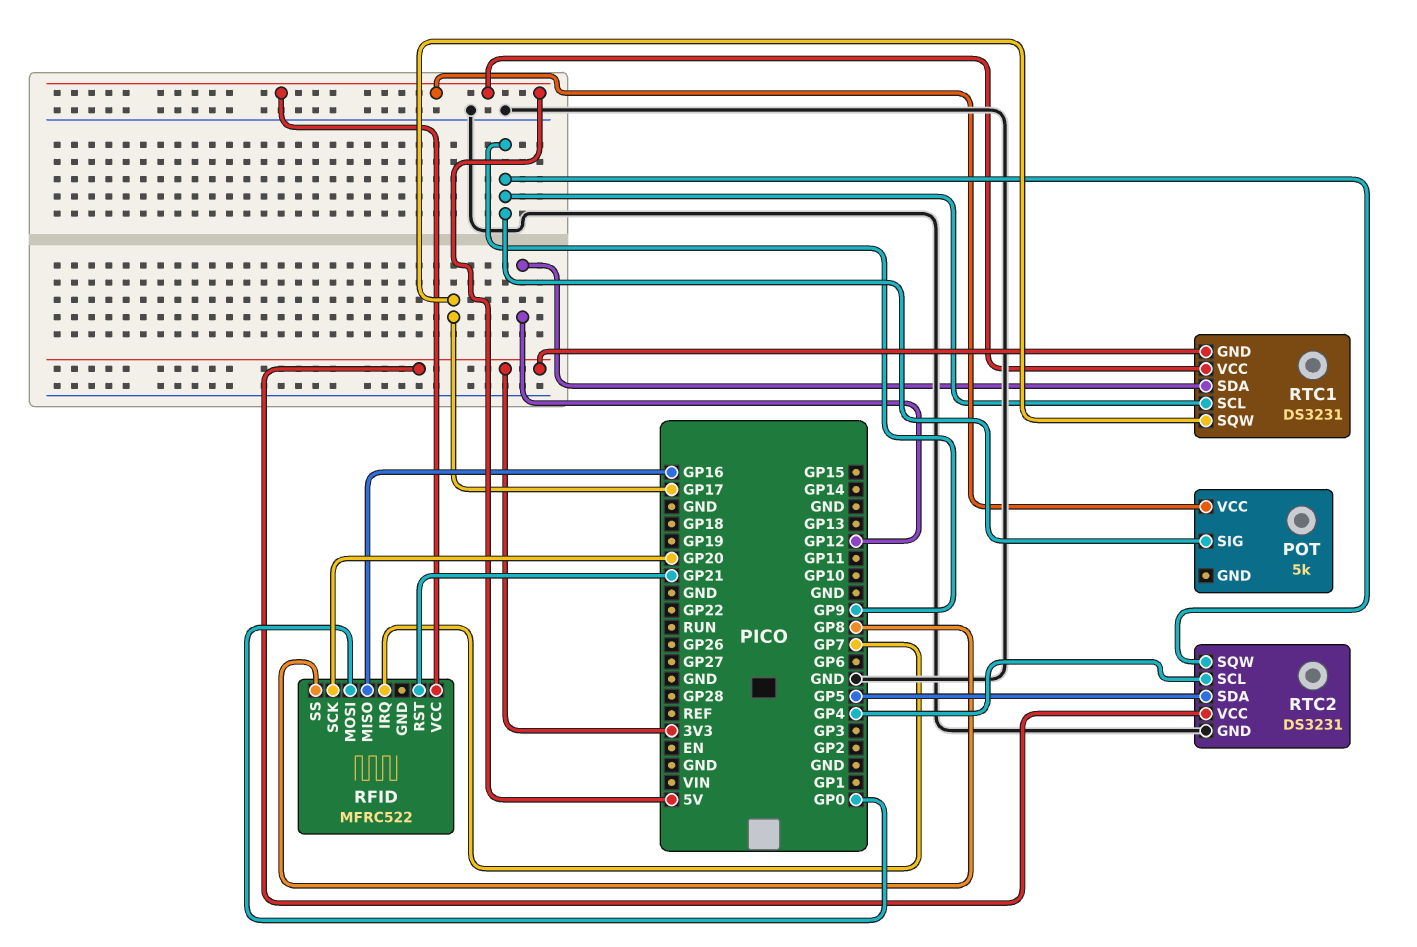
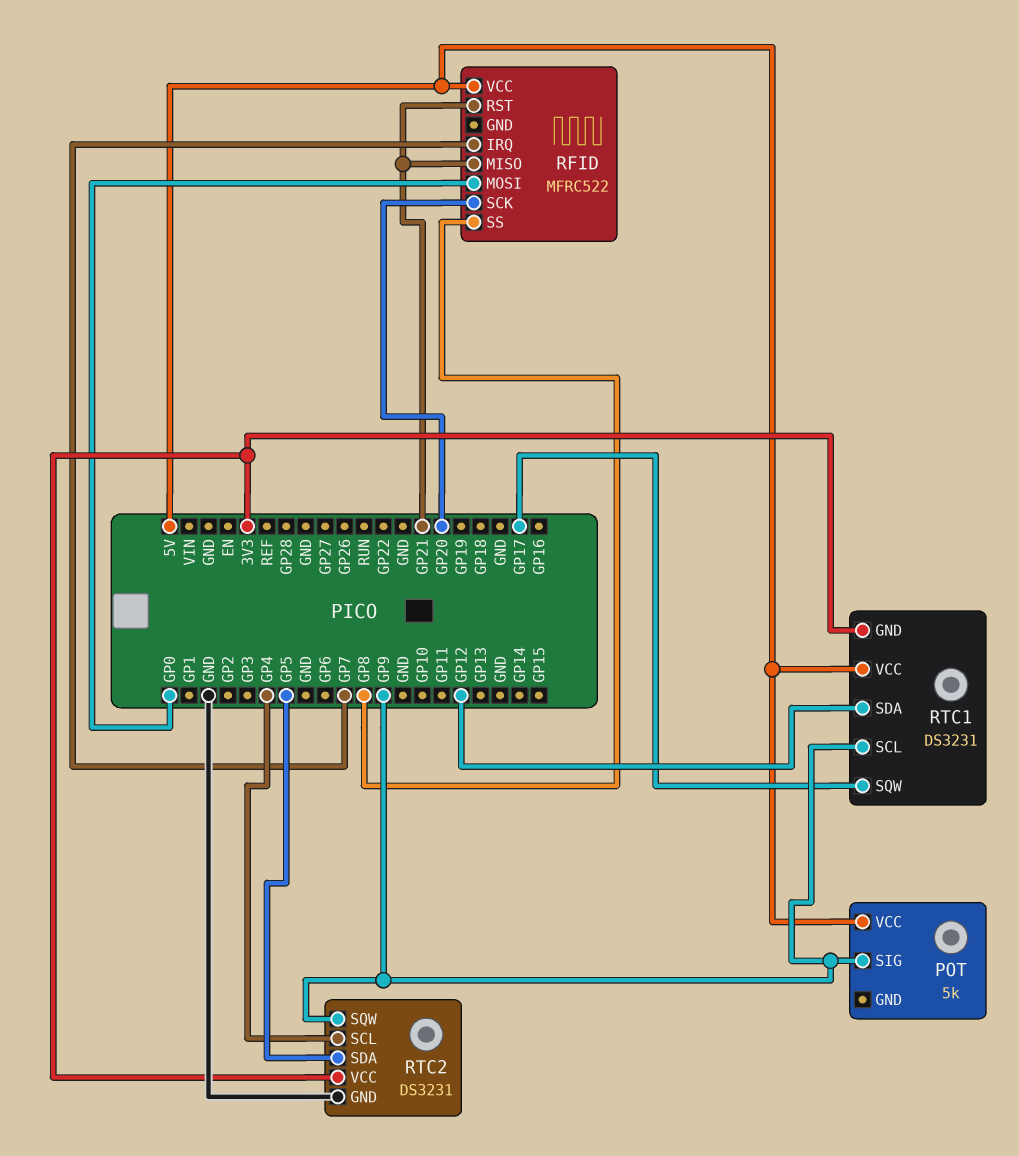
RFID pin MISO: GP16 -> GP21

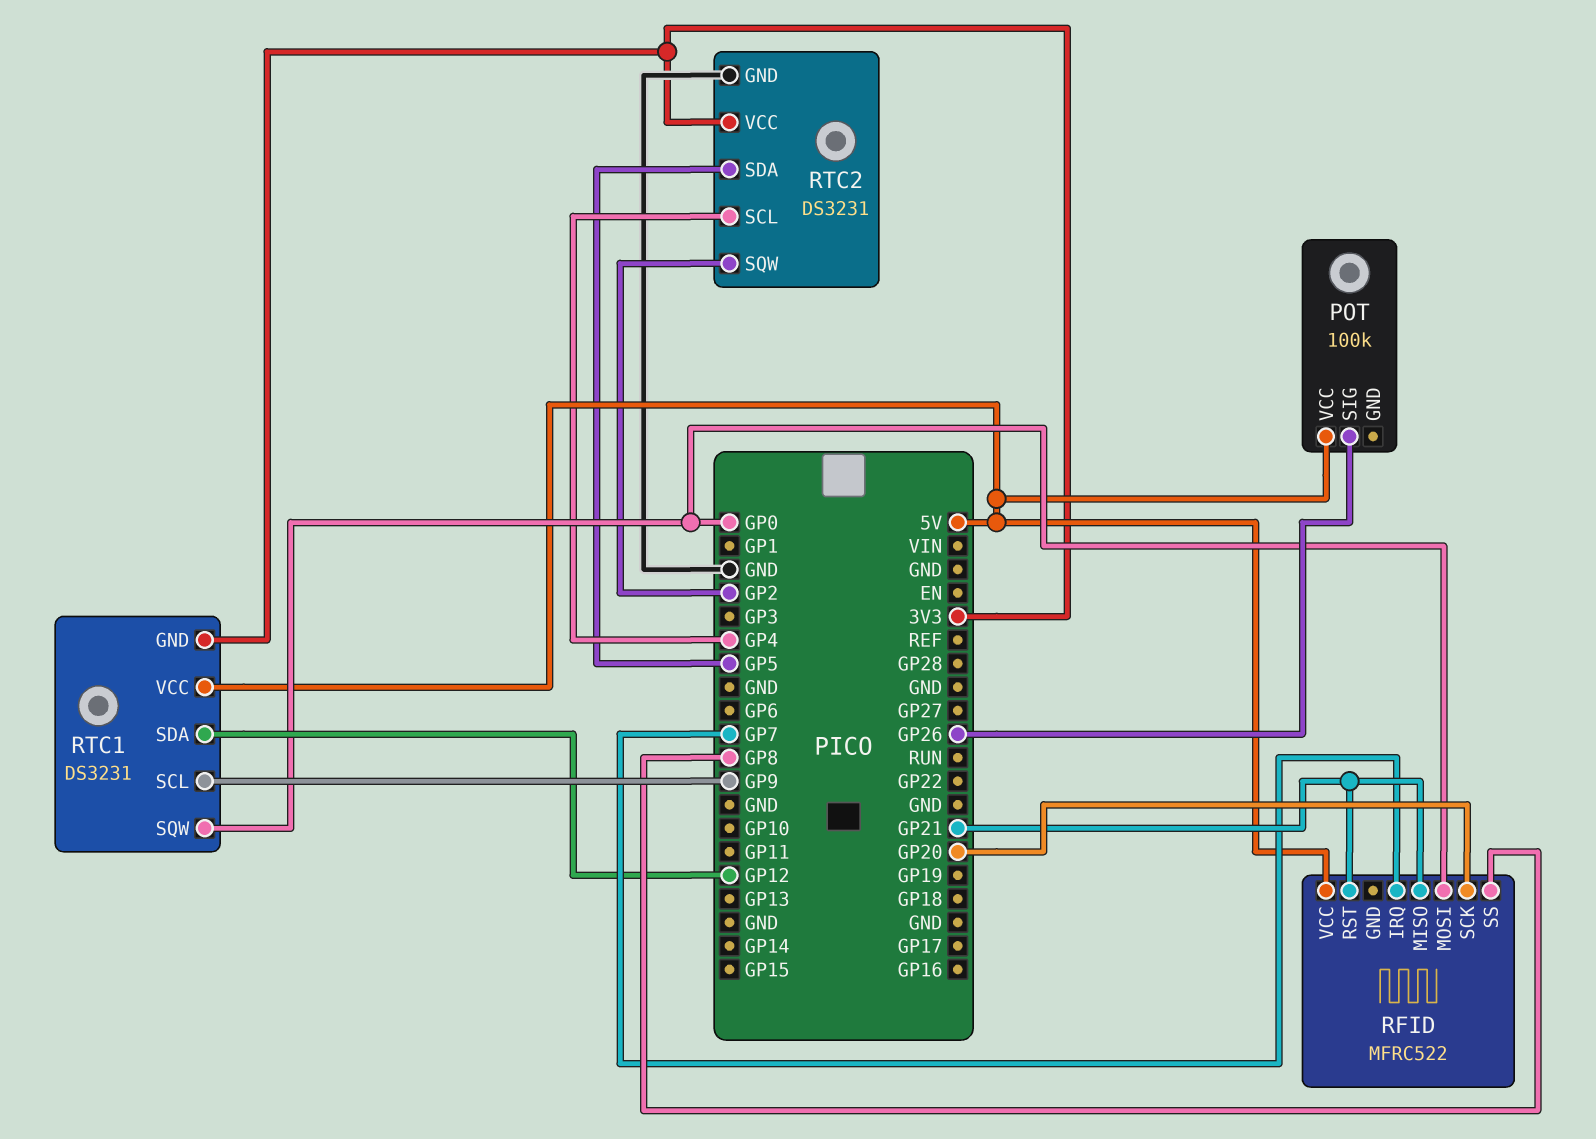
POT: 5k -> 100k
POT pin SIG: GP9 -> GP26
RTC1 pin SQW: GP17 -> GP0
RTC2 pin SQW: GP9 -> GP2

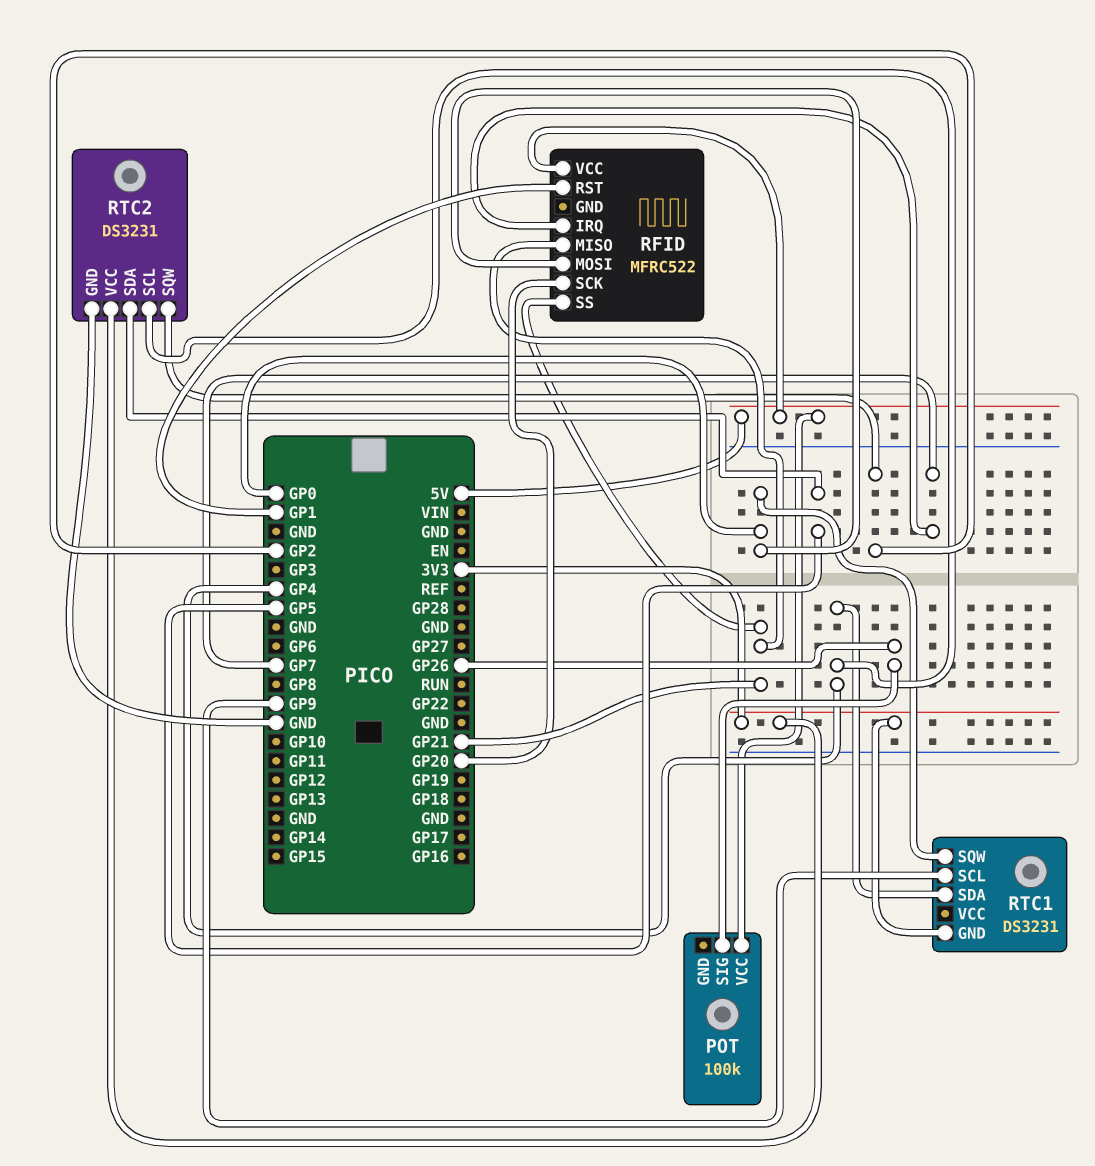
RFID pin RST: GP21 -> GP1
RFID pin SS: GP8 -> GP21
RTC1 pin SDA: GP12 -> GP4
RTC1 pin VCC: 5V -> none

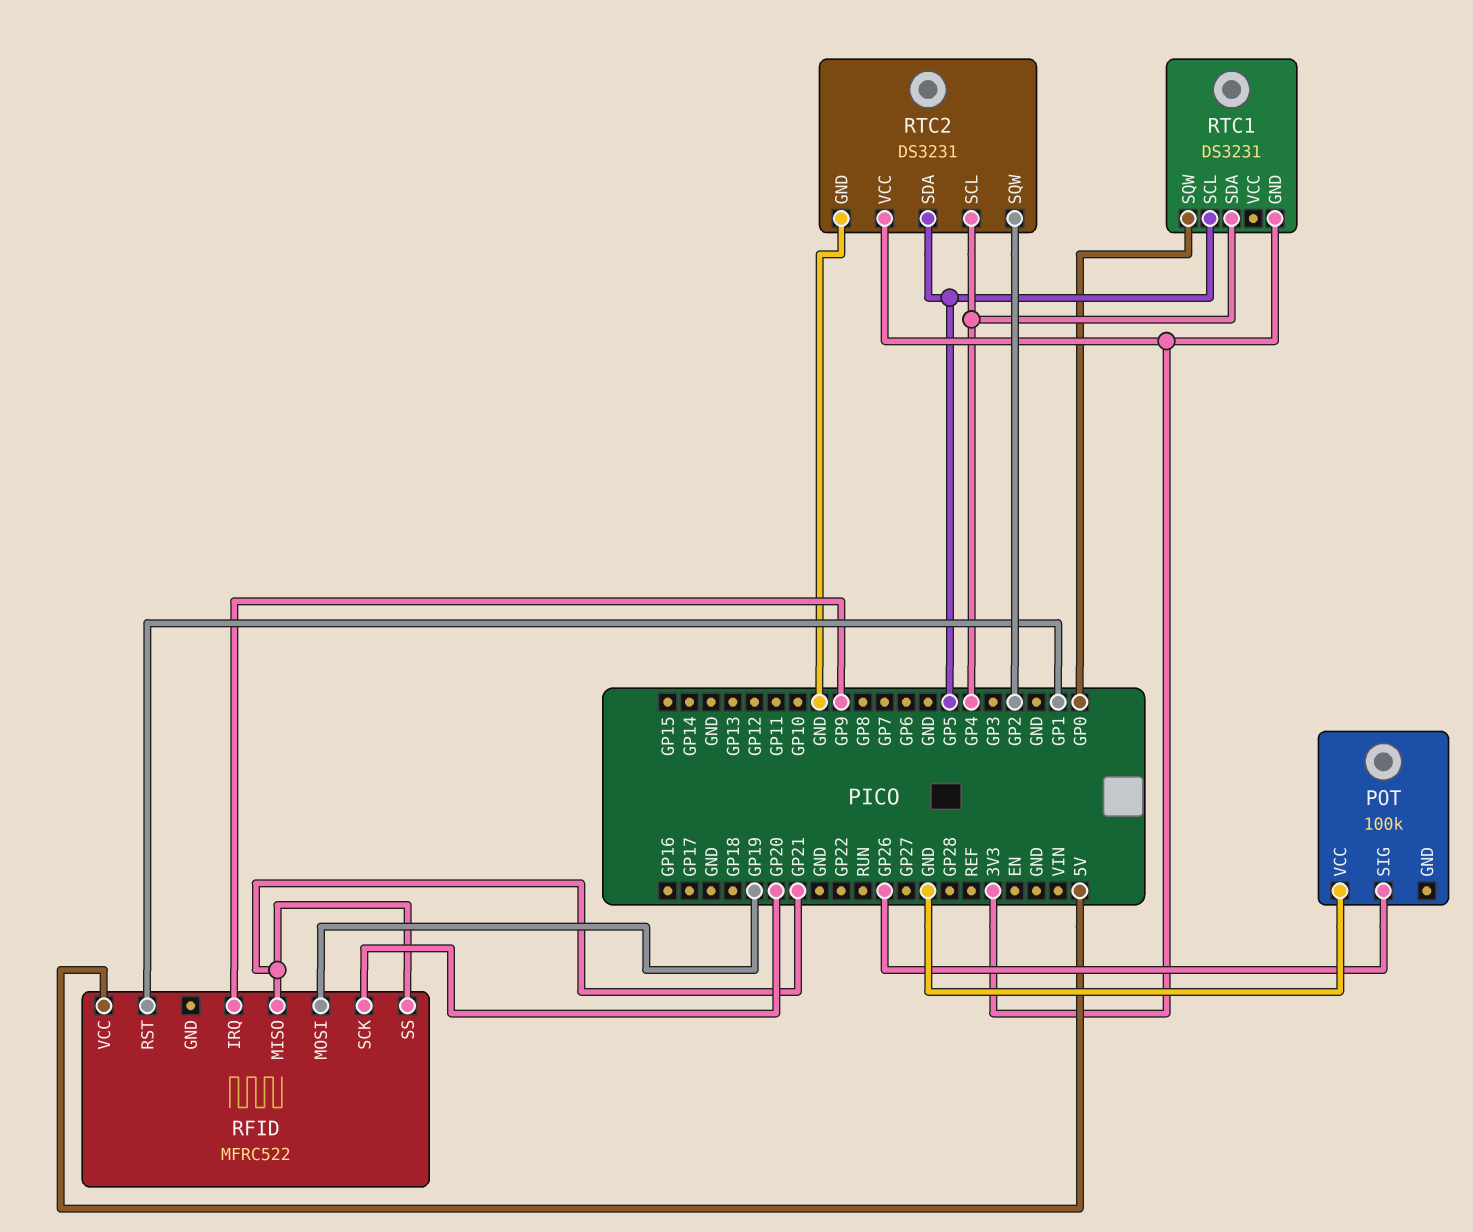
POT pin VCC: 5V -> GND
RFID pin IRQ: GP7 -> GP9
RFID pin MOSI: GP0 -> GP19
RTC1 pin SCL: GP9 -> GP5

